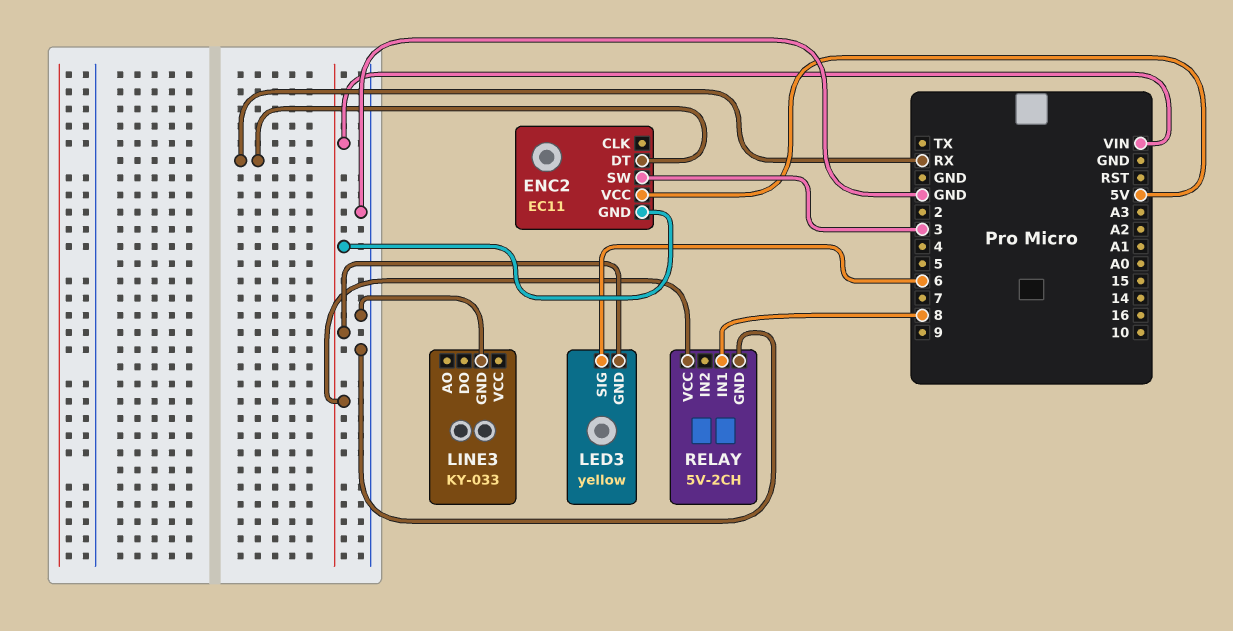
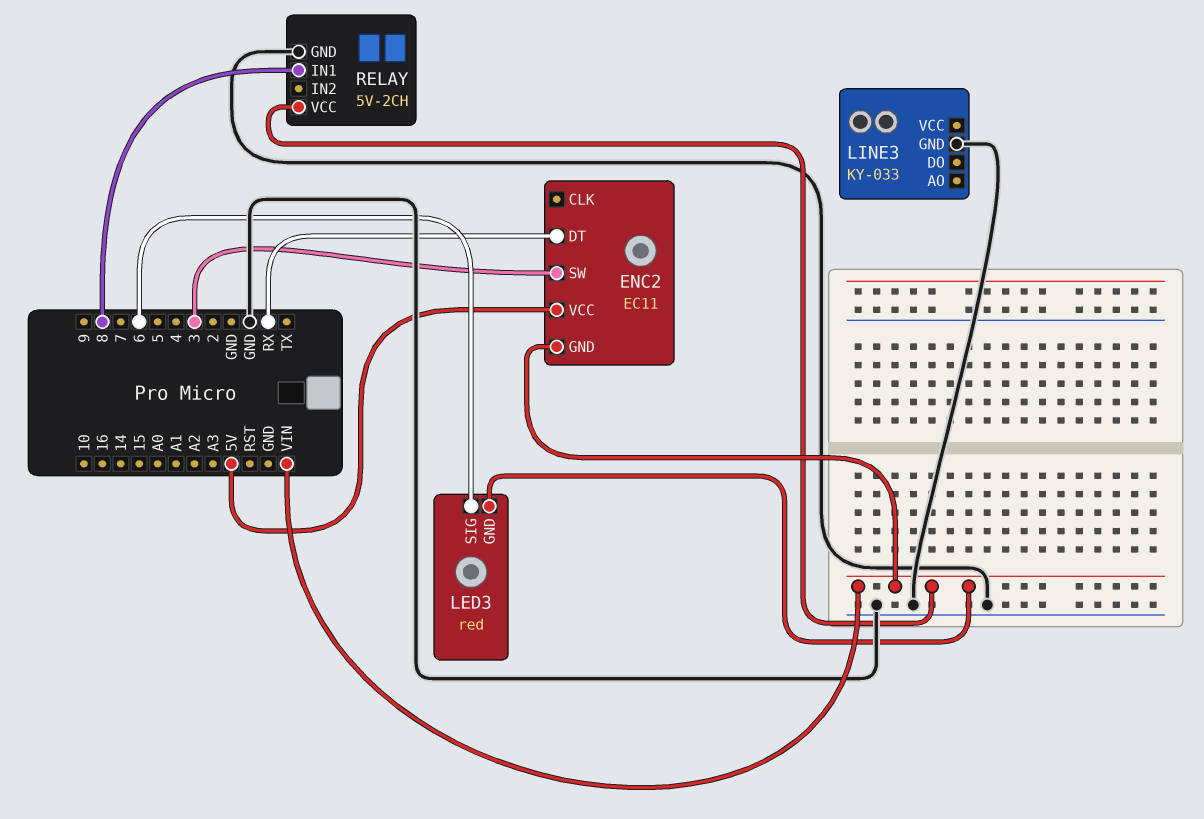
LED3: yellow -> red

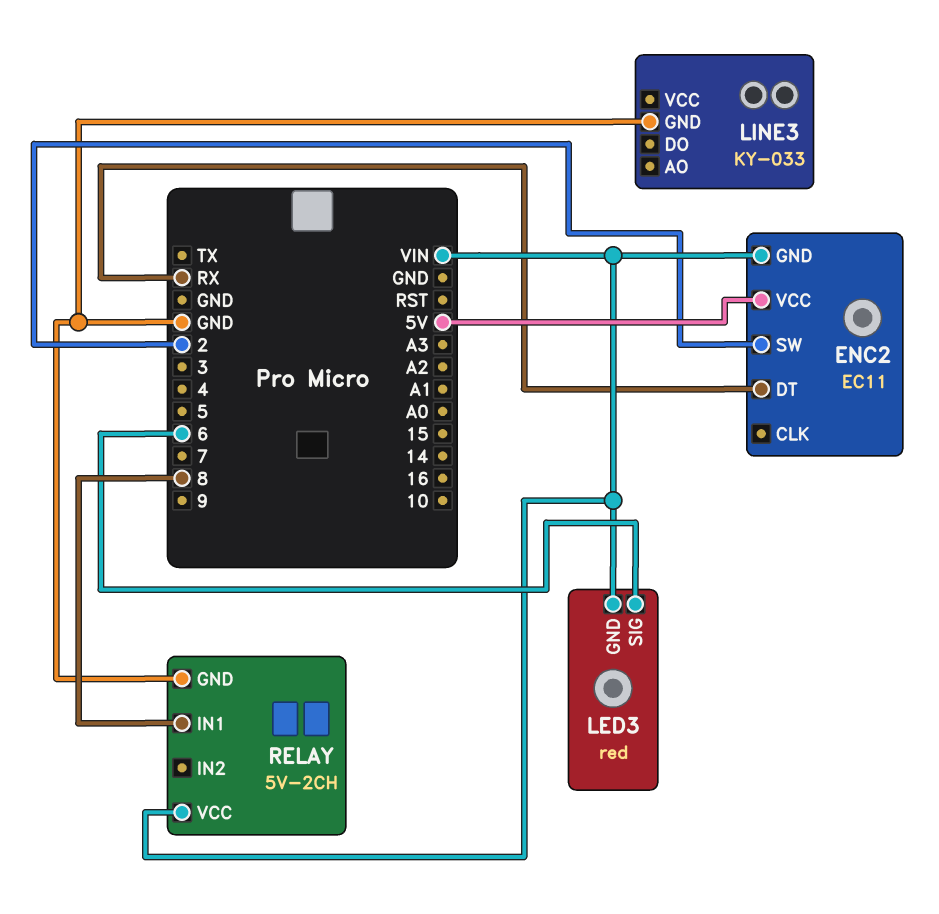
ENC2 pin SW: 3 -> 2

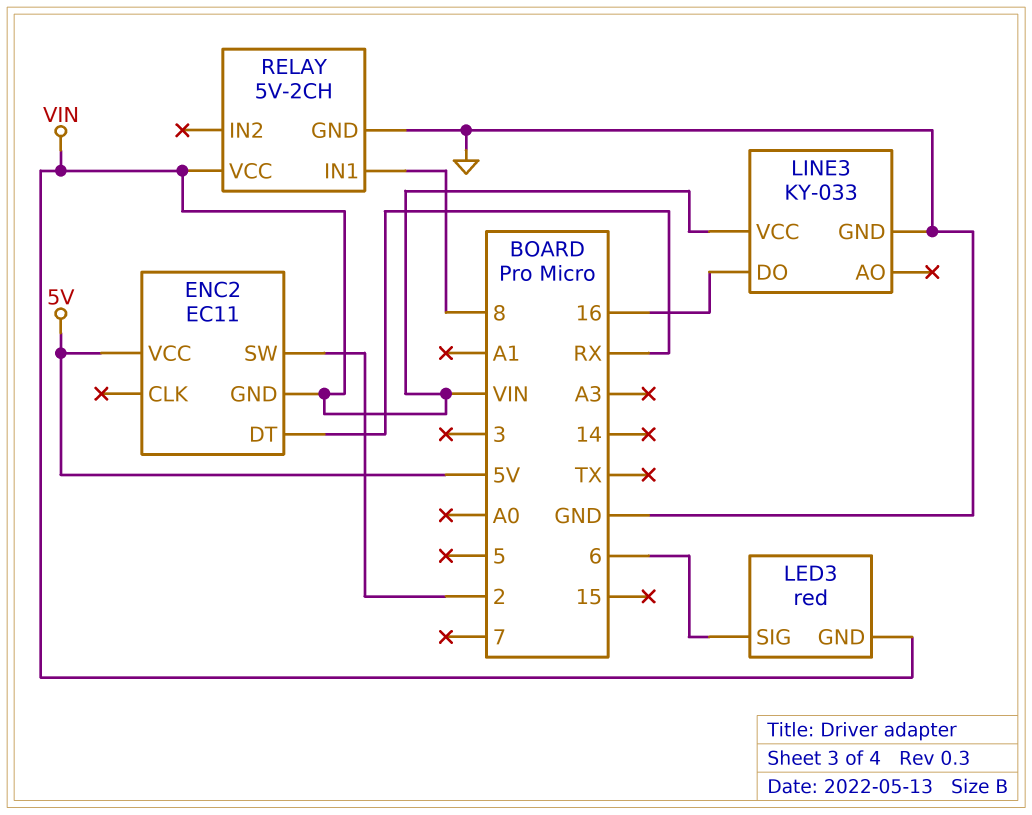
LINE3 pin DO: none -> 16
LINE3 pin VCC: none -> VIN

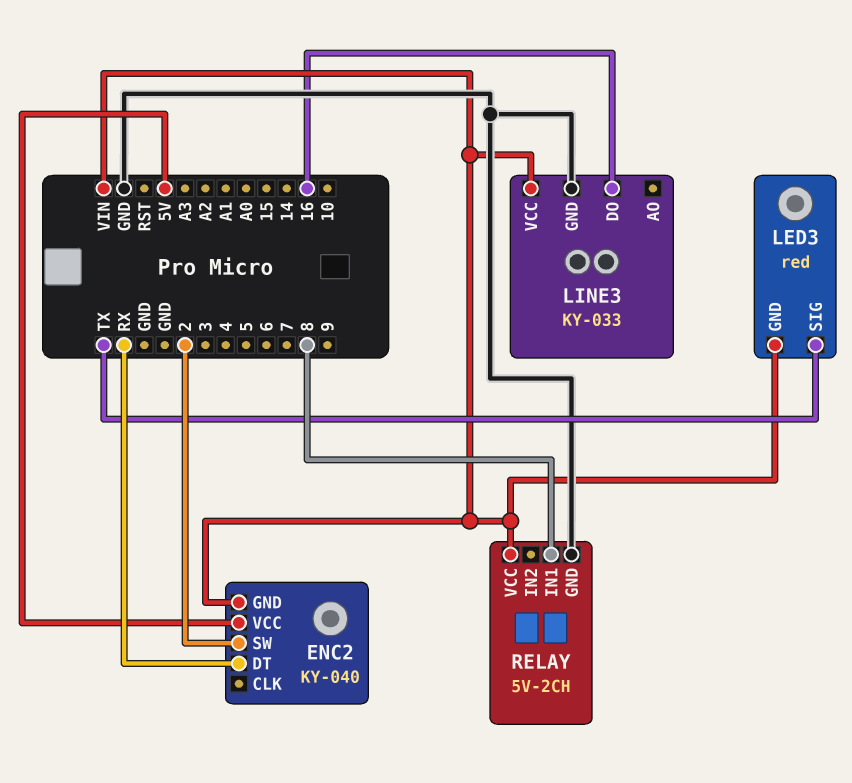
ENC2: EC11 -> KY-040
LED3 pin SIG: 6 -> TX

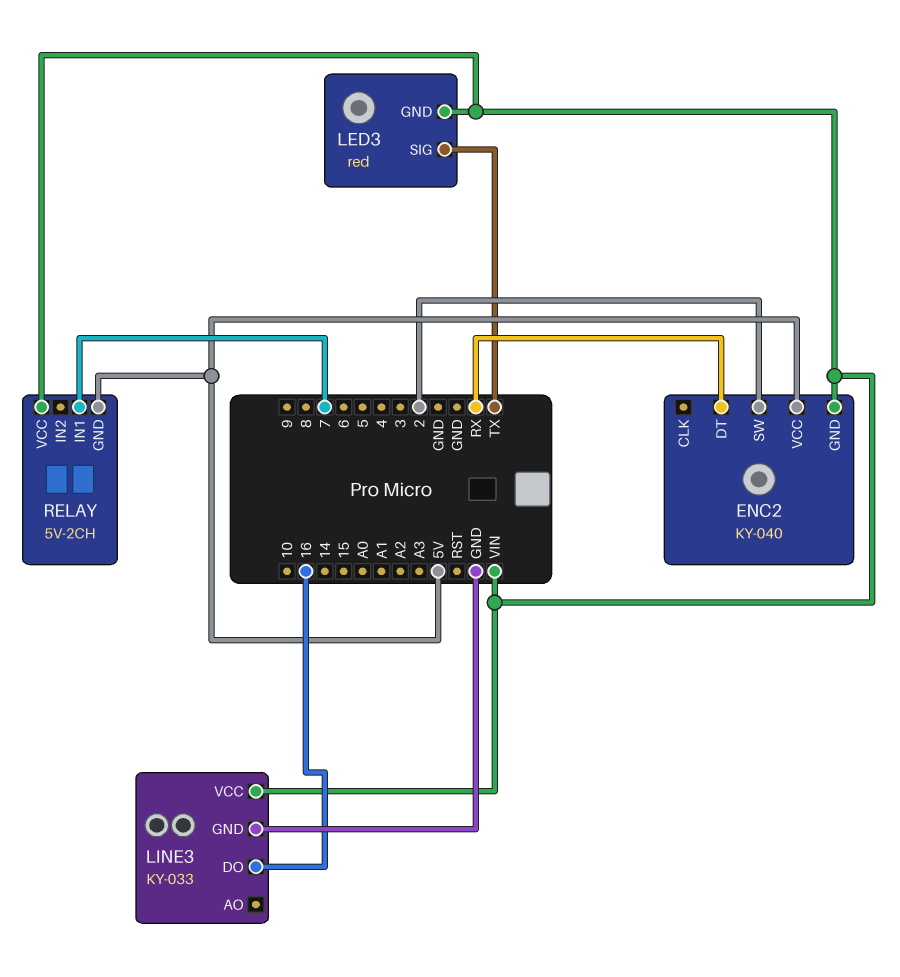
RELAY pin GND: GND -> 5V
RELAY pin IN1: 8 -> 7

